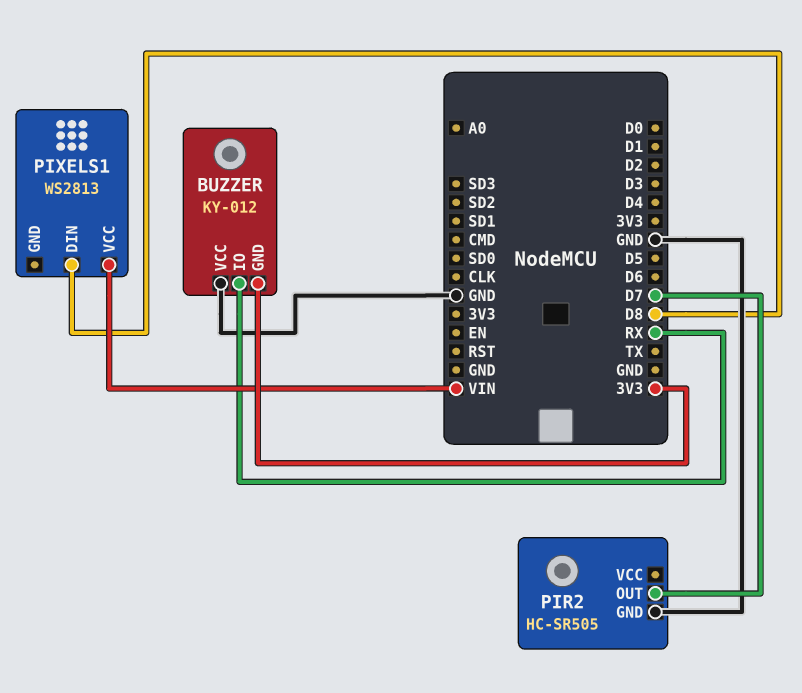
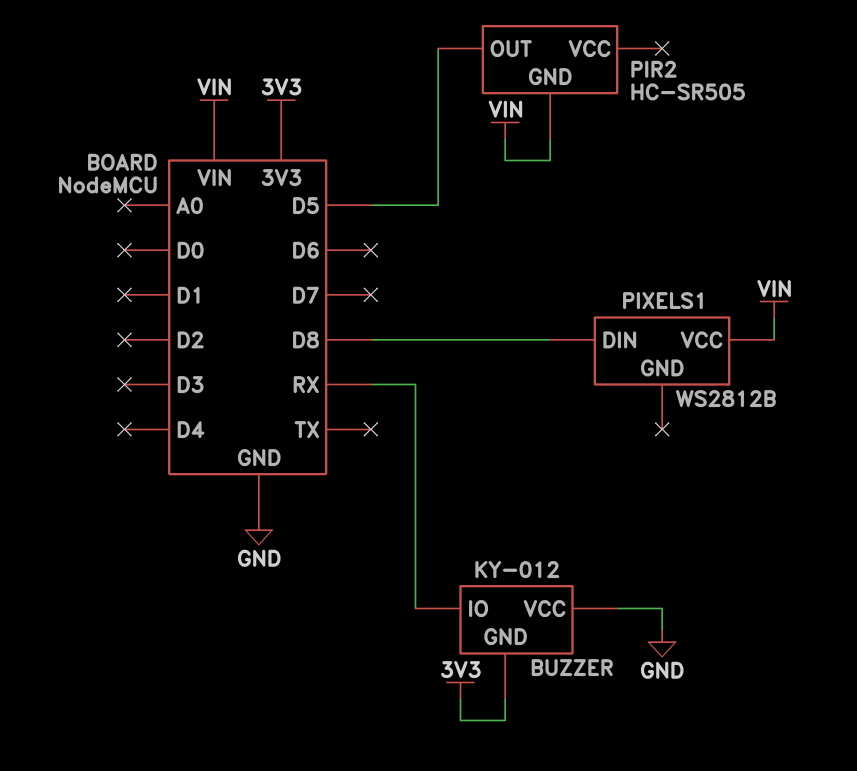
PIR2 pin GND: GND -> VIN
PIR2 pin OUT: D7 -> D5
PIXELS1: WS2813 -> WS2812B

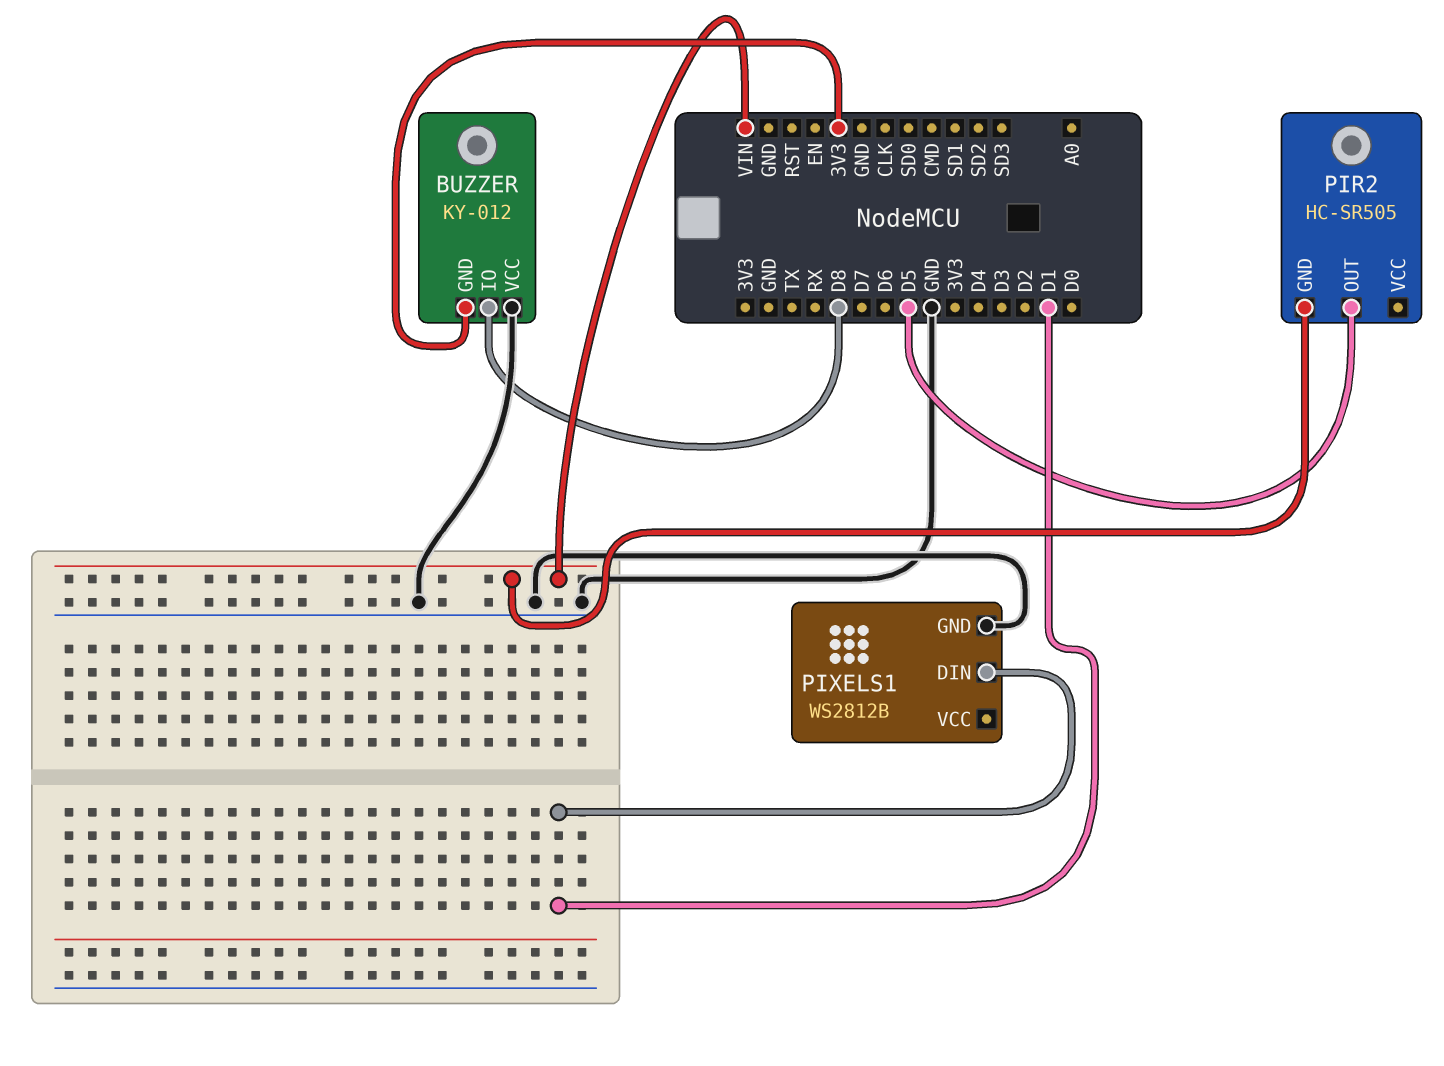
BUZZER pin IO: RX -> D8
PIXELS1 pin DIN: D8 -> D1
PIXELS1 pin GND: none -> GND
PIXELS1 pin VCC: VIN -> none

